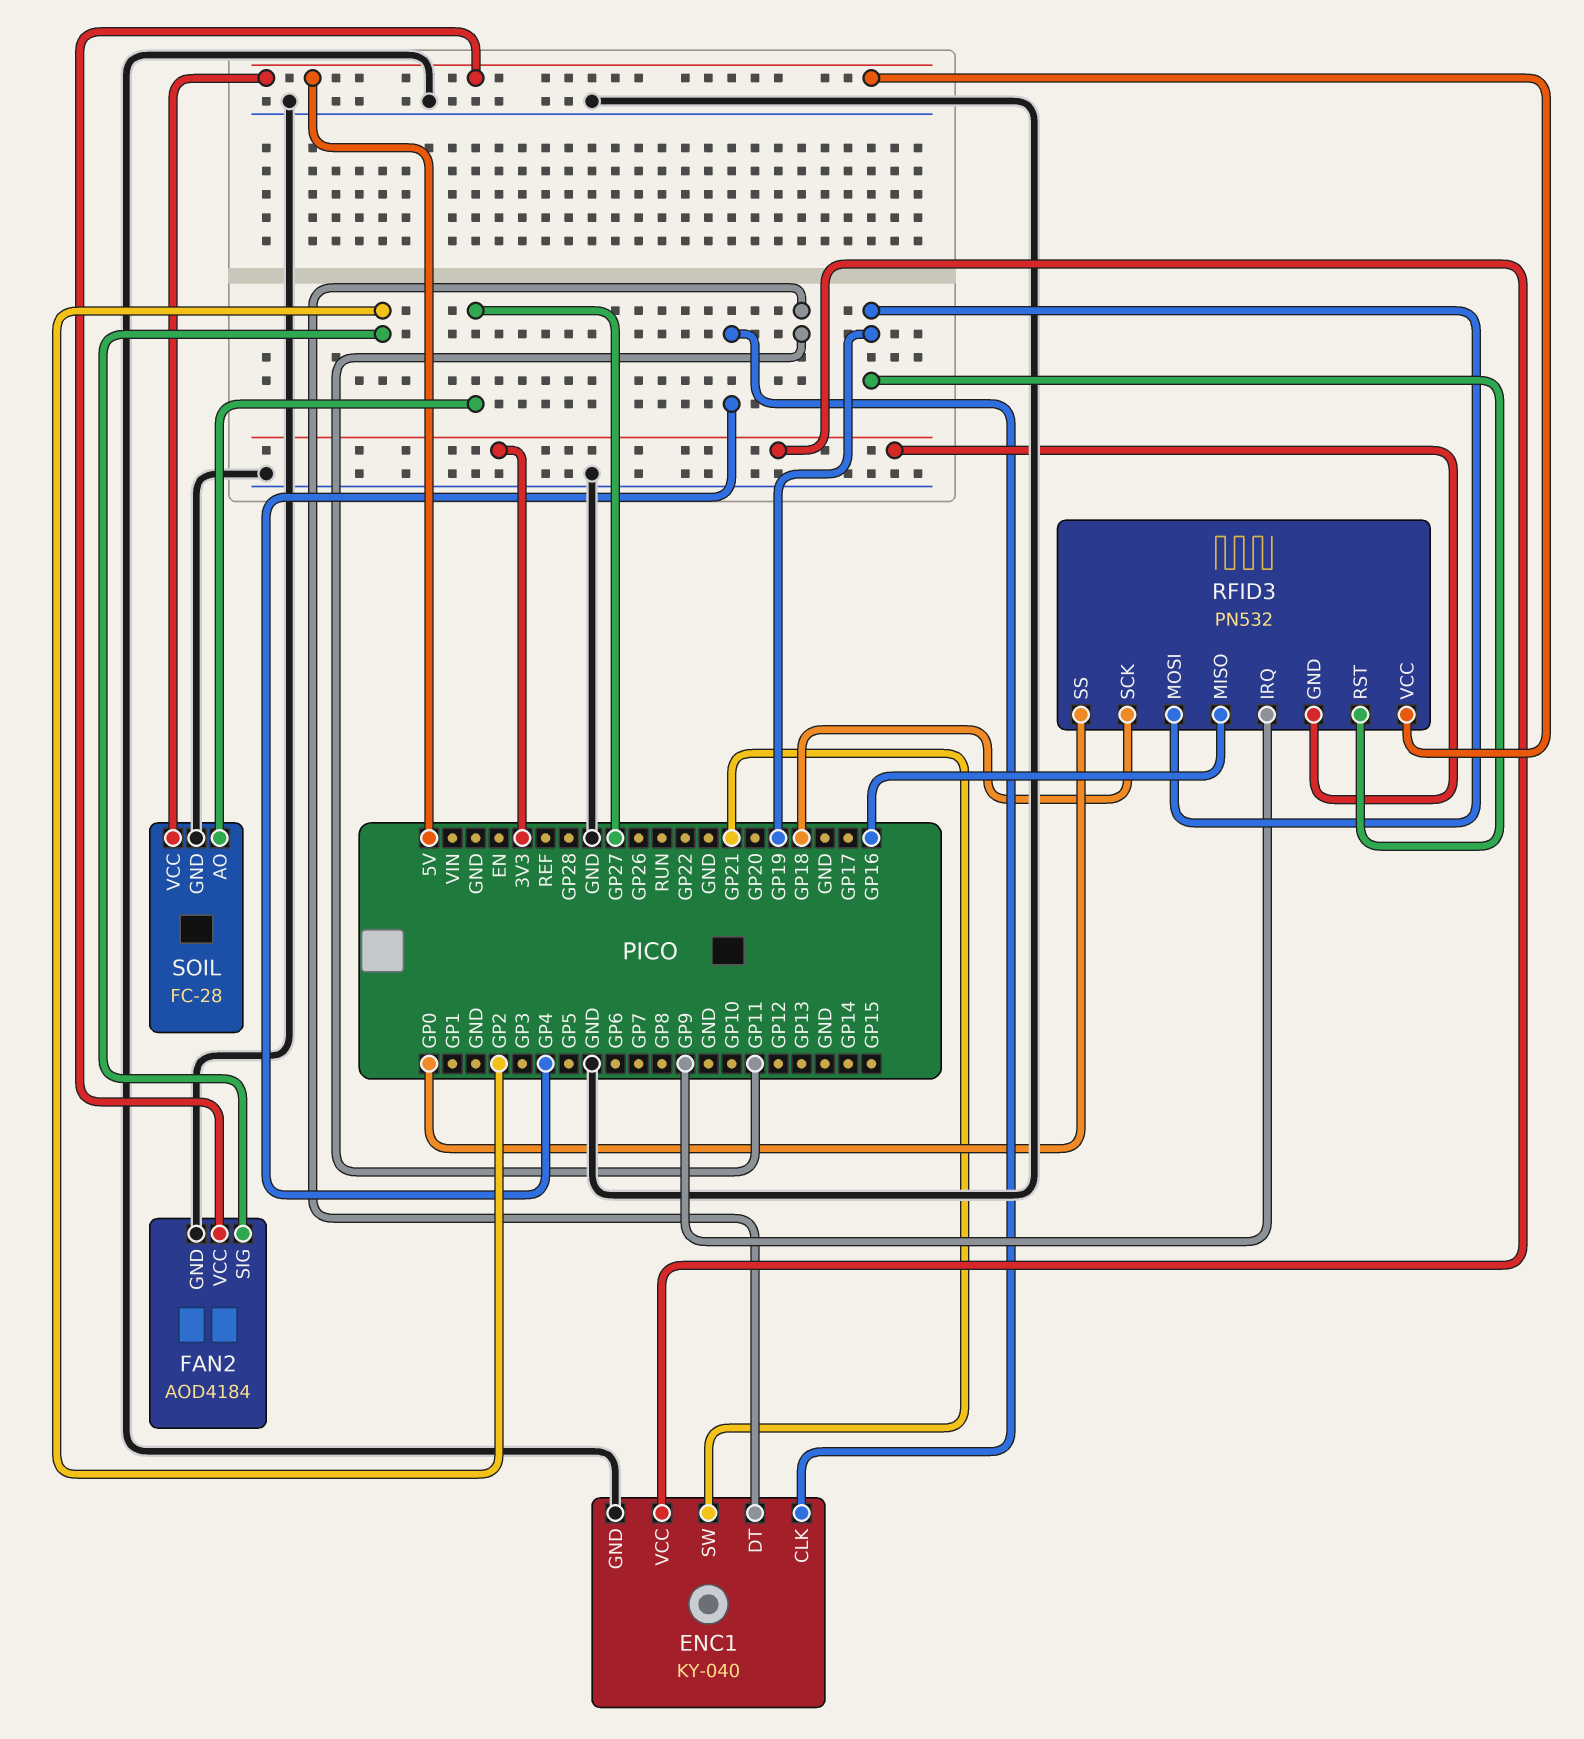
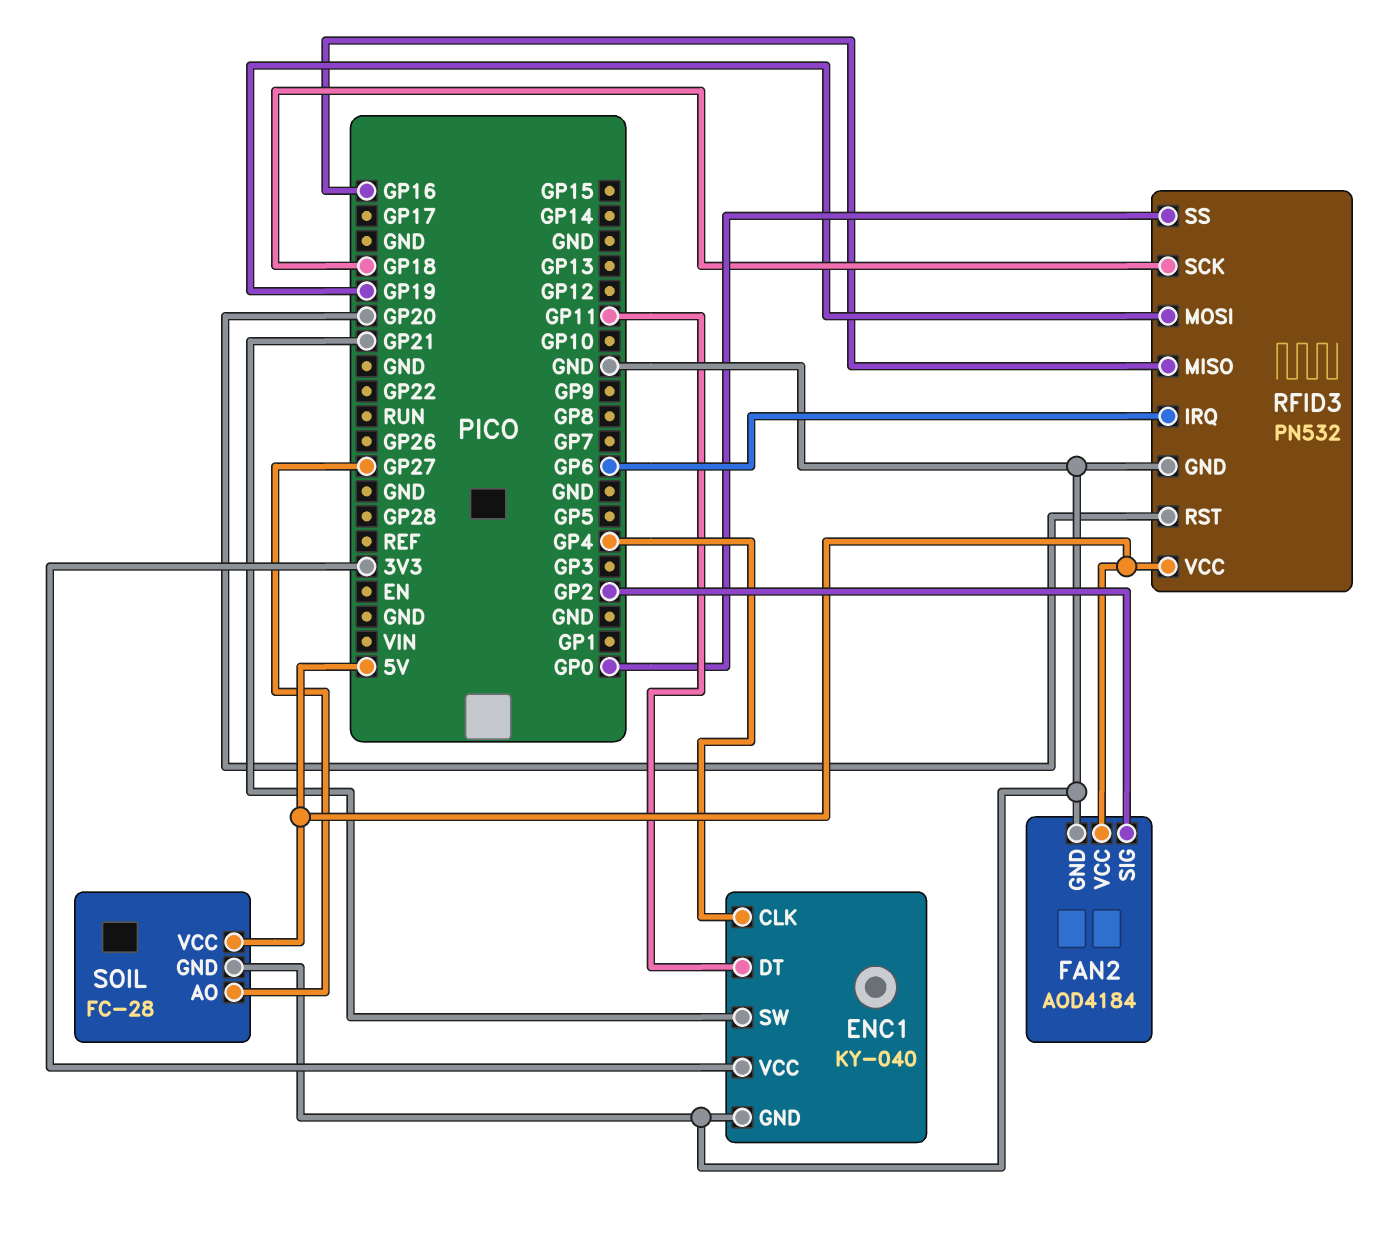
RFID3 pin GND: 3V3 -> GND
RFID3 pin IRQ: GP9 -> GP6
RFID3 pin RST: GP19 -> GP20

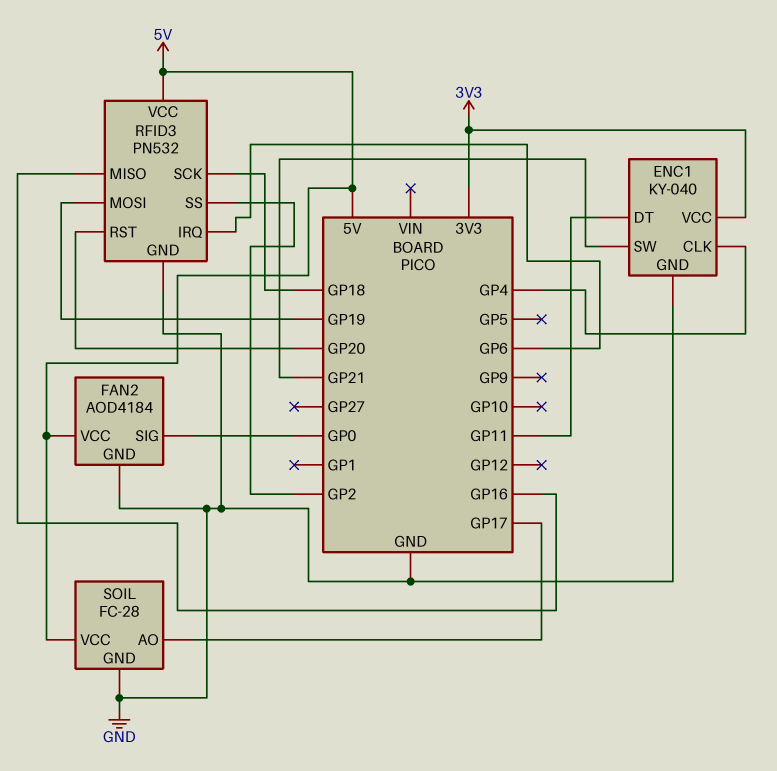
FAN2 pin SIG: GP2 -> GP0
RFID3 pin SS: GP0 -> GP2
SOIL pin AO: GP27 -> GP17

